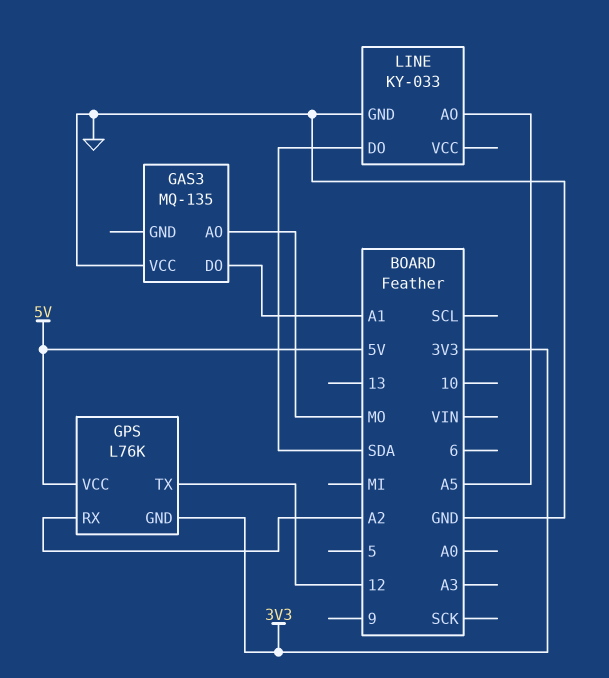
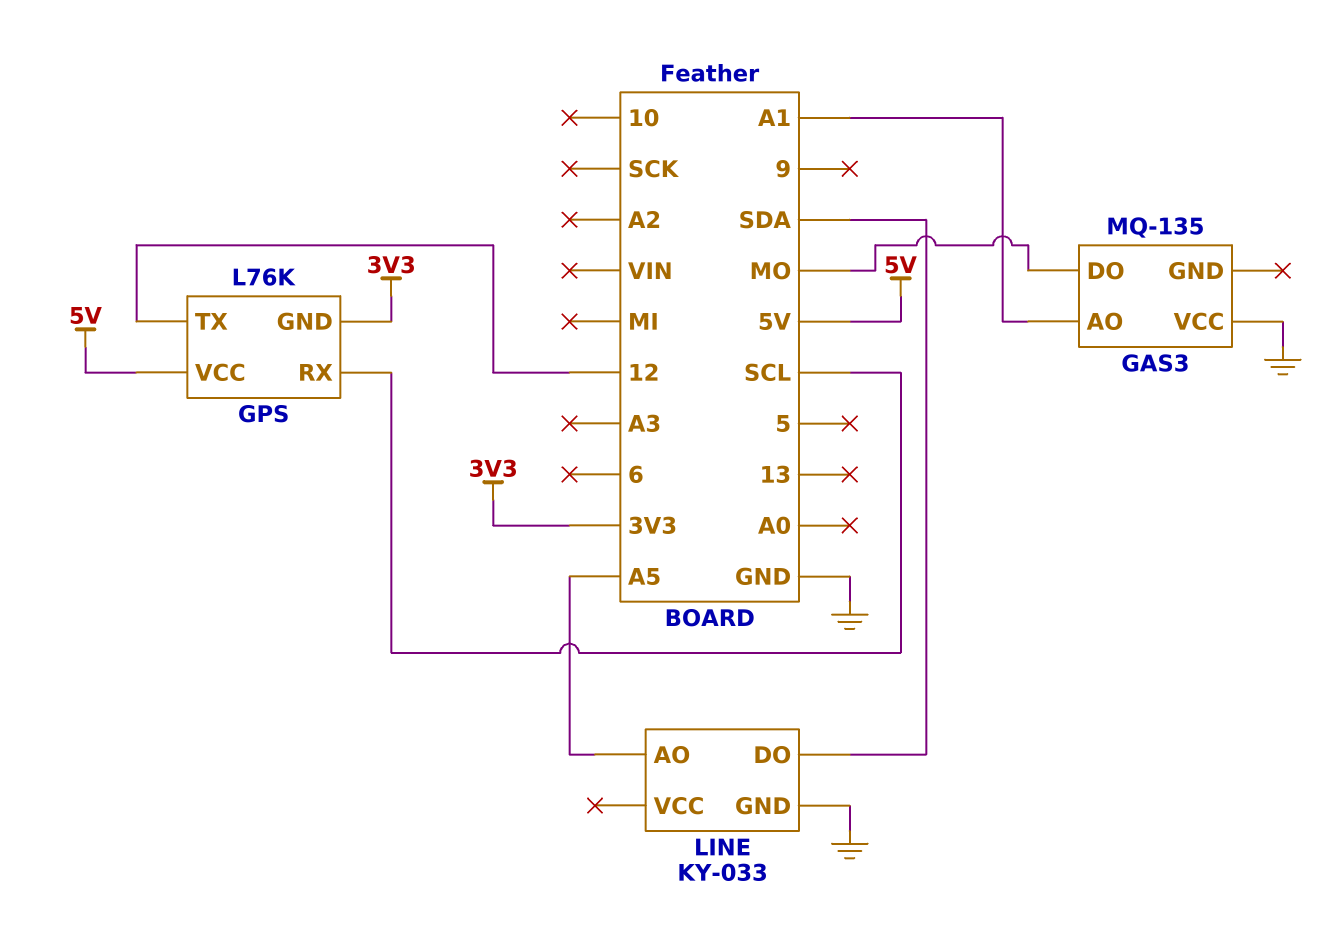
GAS3 pin AO: MO -> A1
GAS3 pin DO: A1 -> MO
GPS pin RX: A2 -> SCL

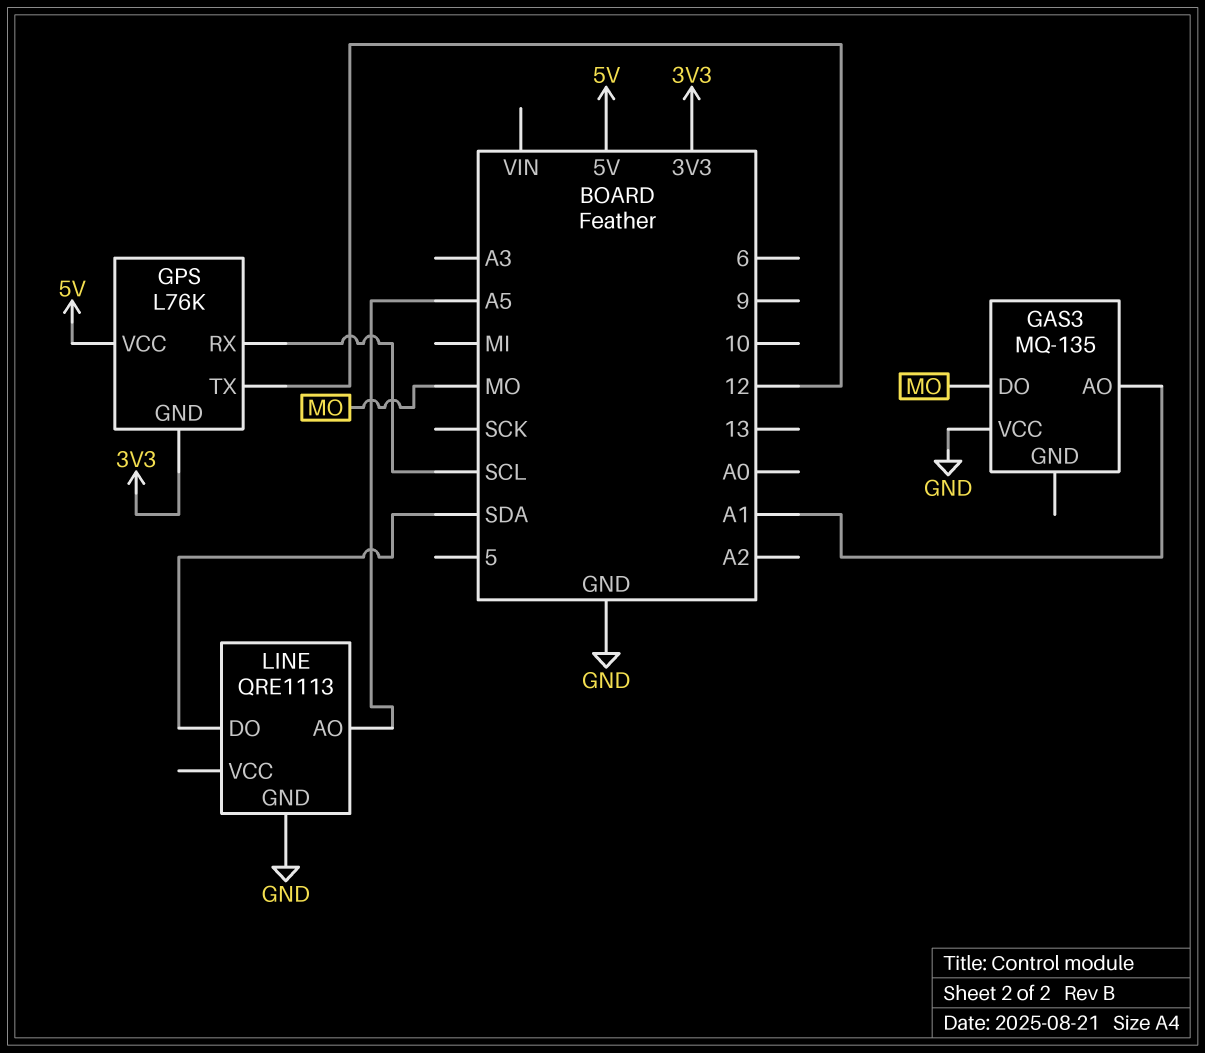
LINE: KY-033 -> QRE1113

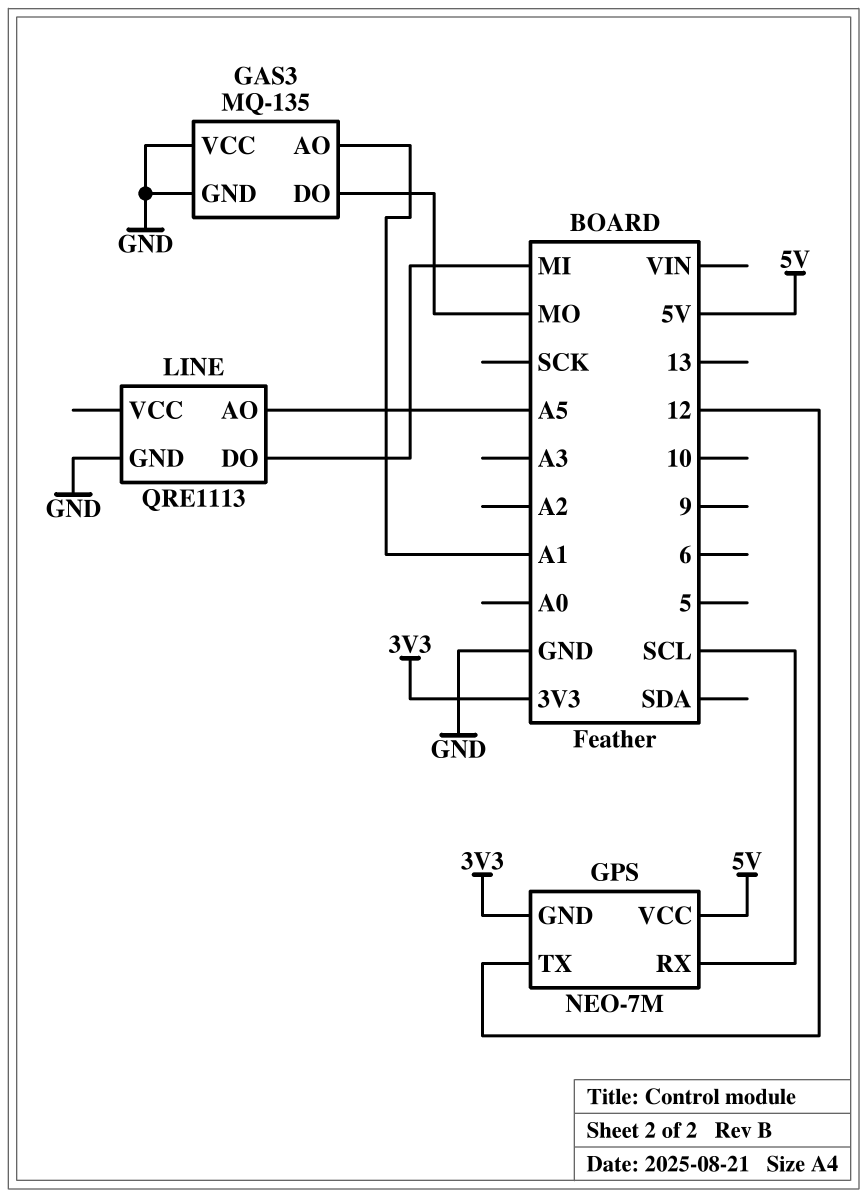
GAS3 pin GND: none -> GND
GPS: L76K -> NEO-7M
LINE pin DO: SDA -> MI

